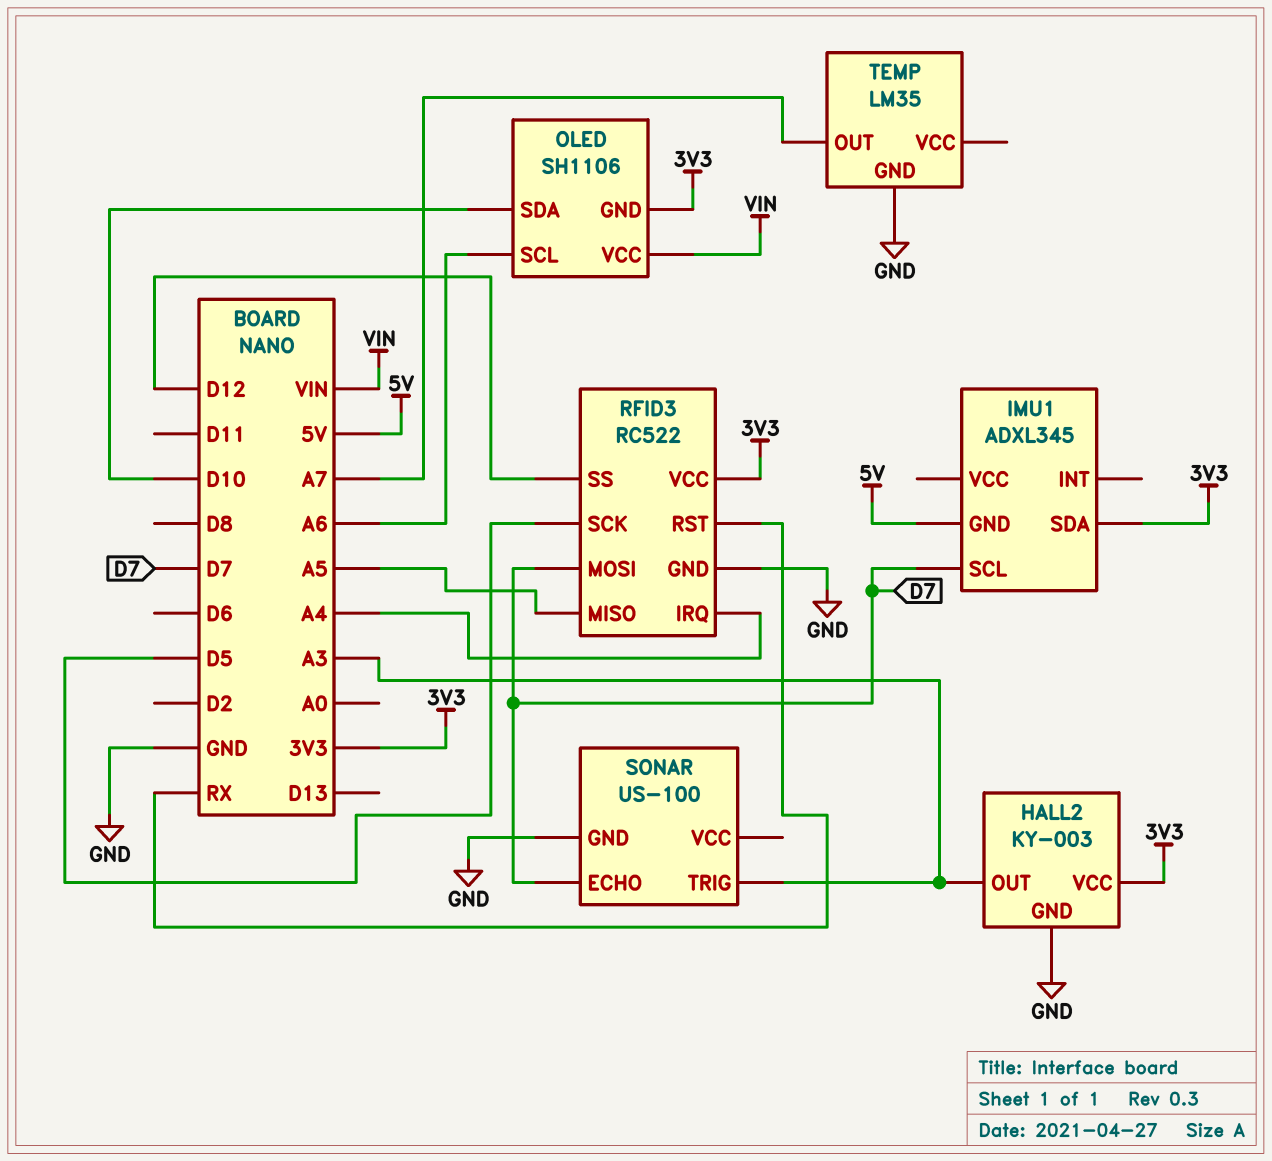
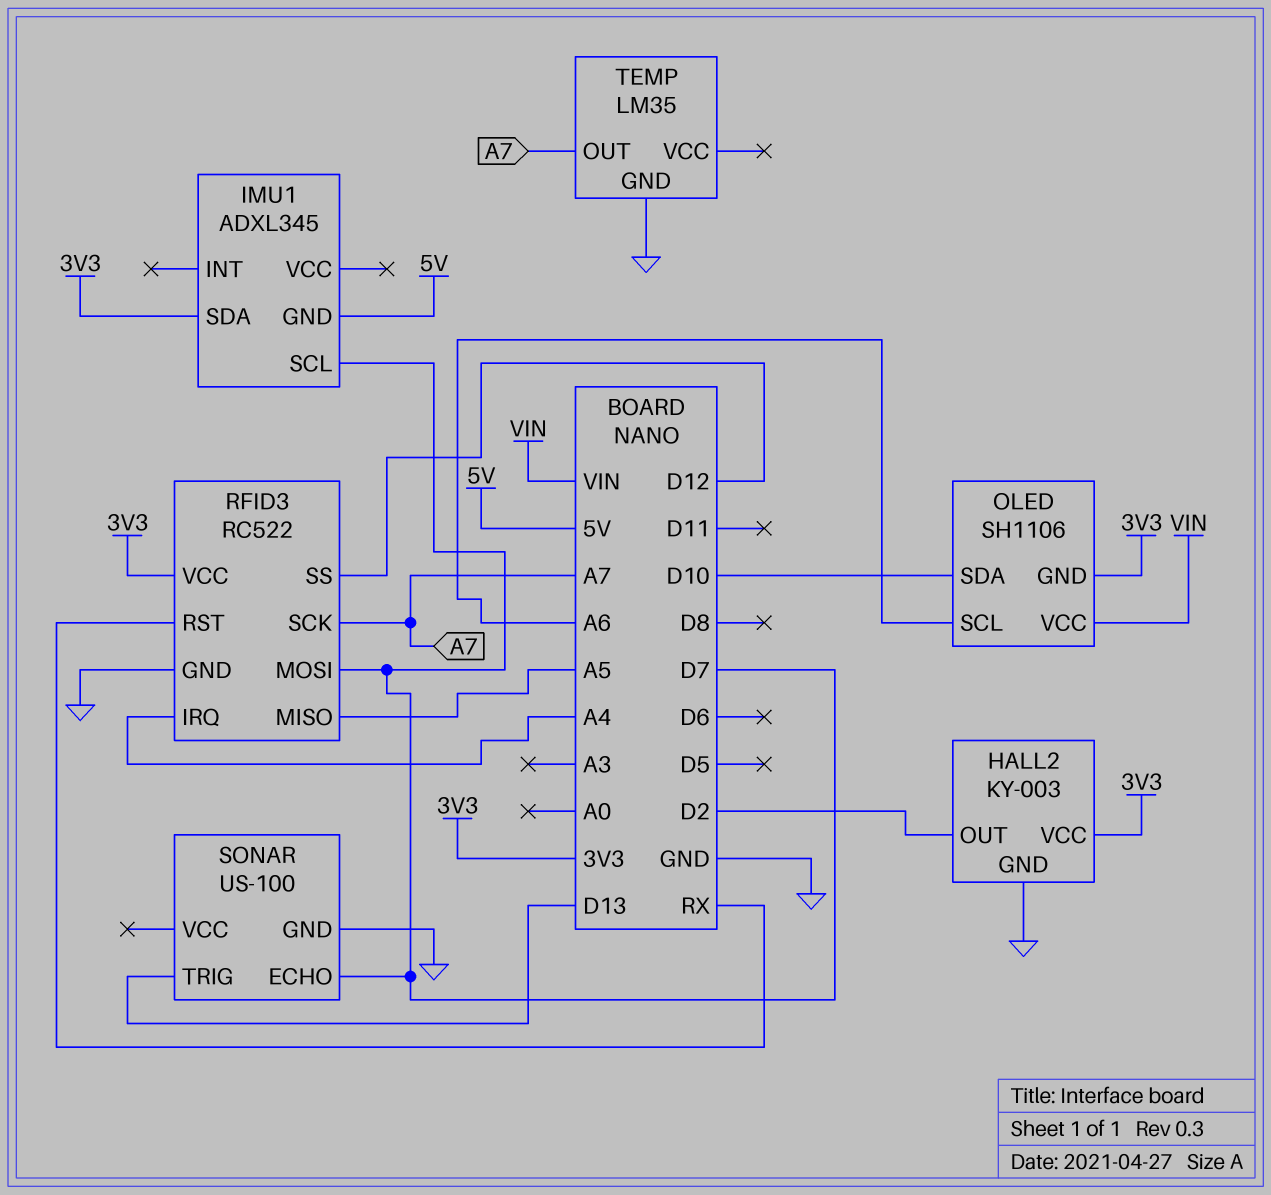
HALL2 pin OUT: A3 -> D2
RFID3 pin SCK: D5 -> A7
SONAR pin TRIG: A3 -> D13

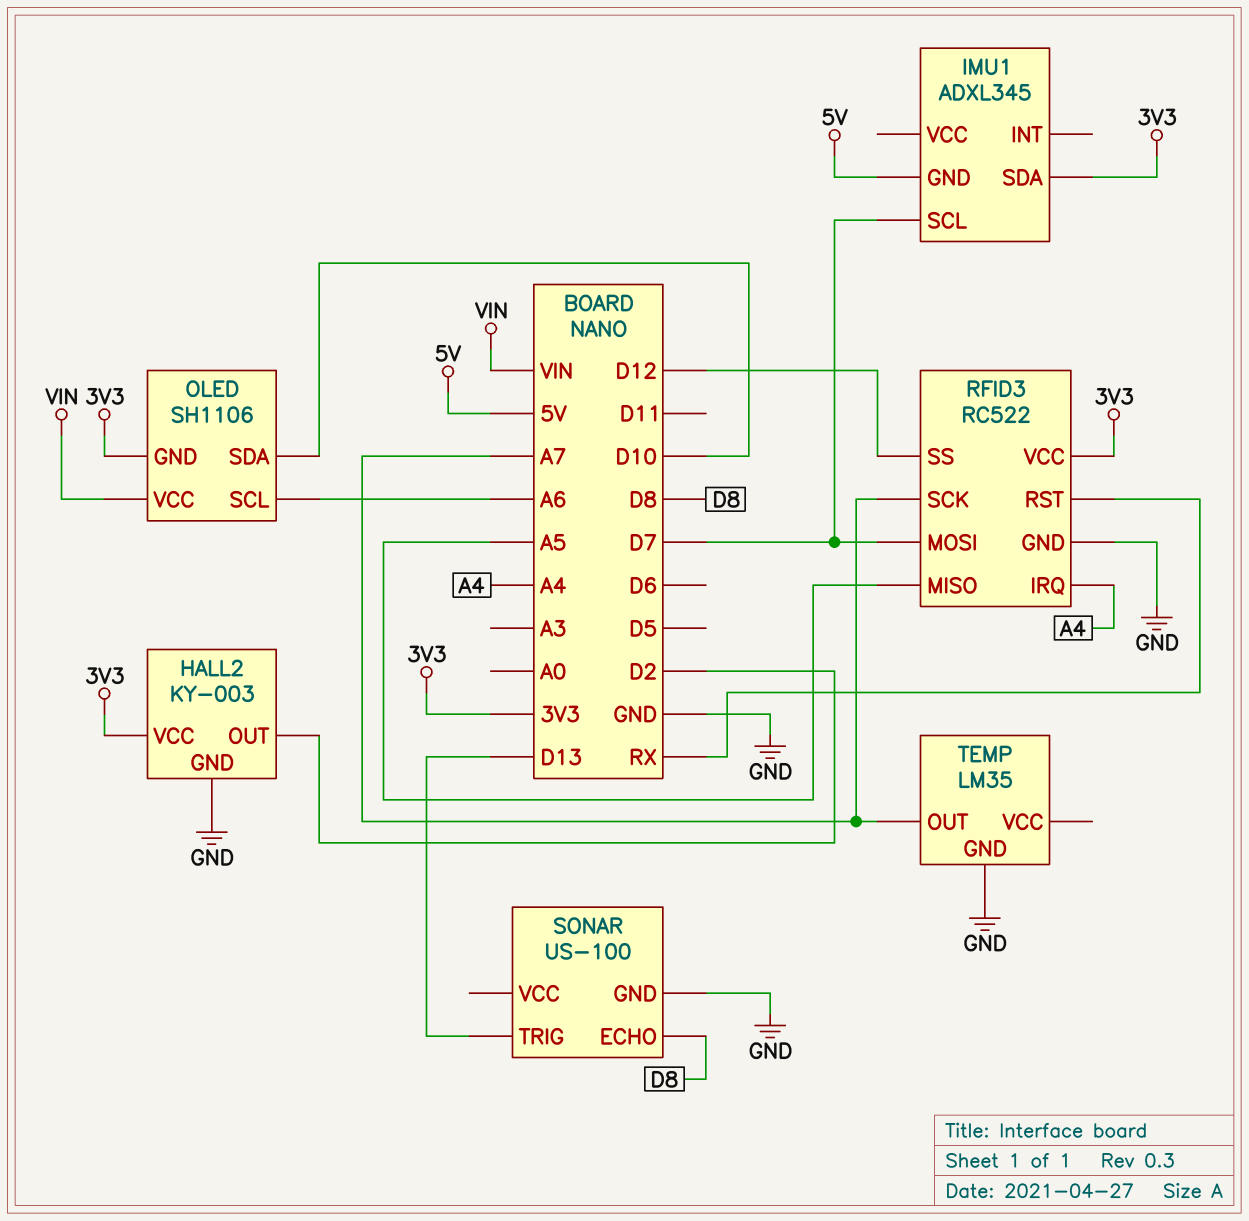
SONAR pin ECHO: D7 -> D8

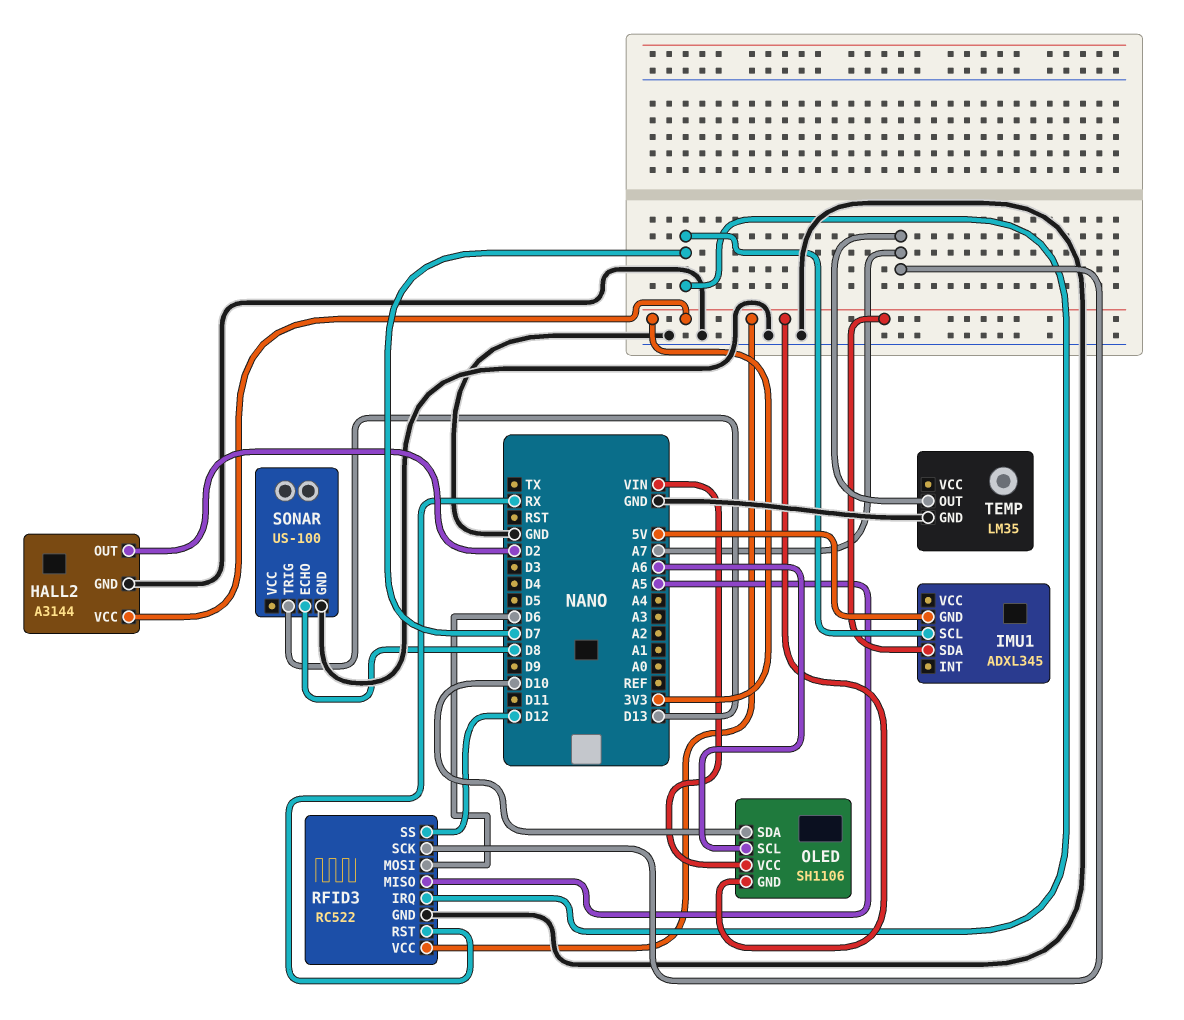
HALL2: KY-003 -> A3144
RFID3 pin IRQ: A4 -> D7
RFID3 pin MOSI: D7 -> D6

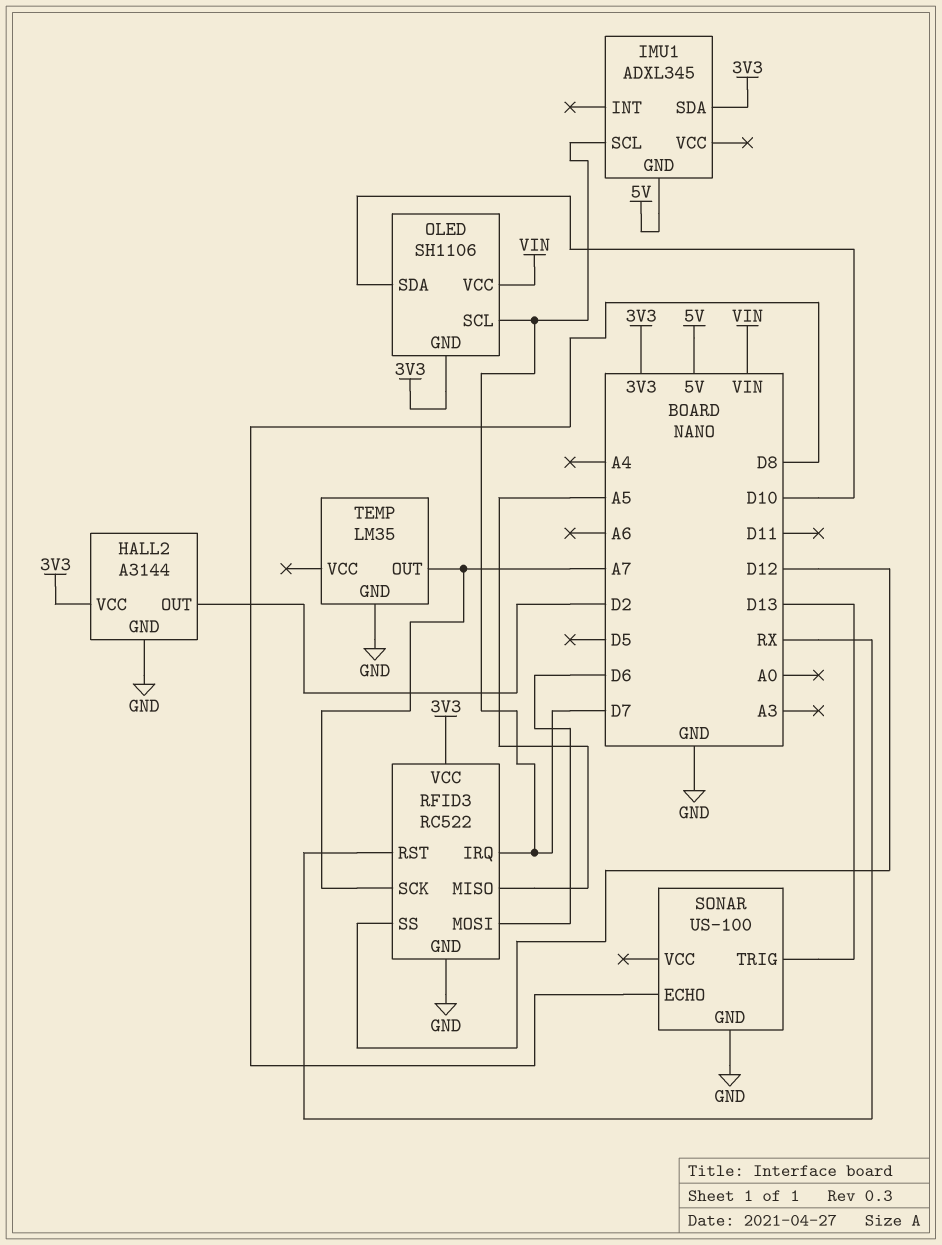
OLED pin SCL: A6 -> D7

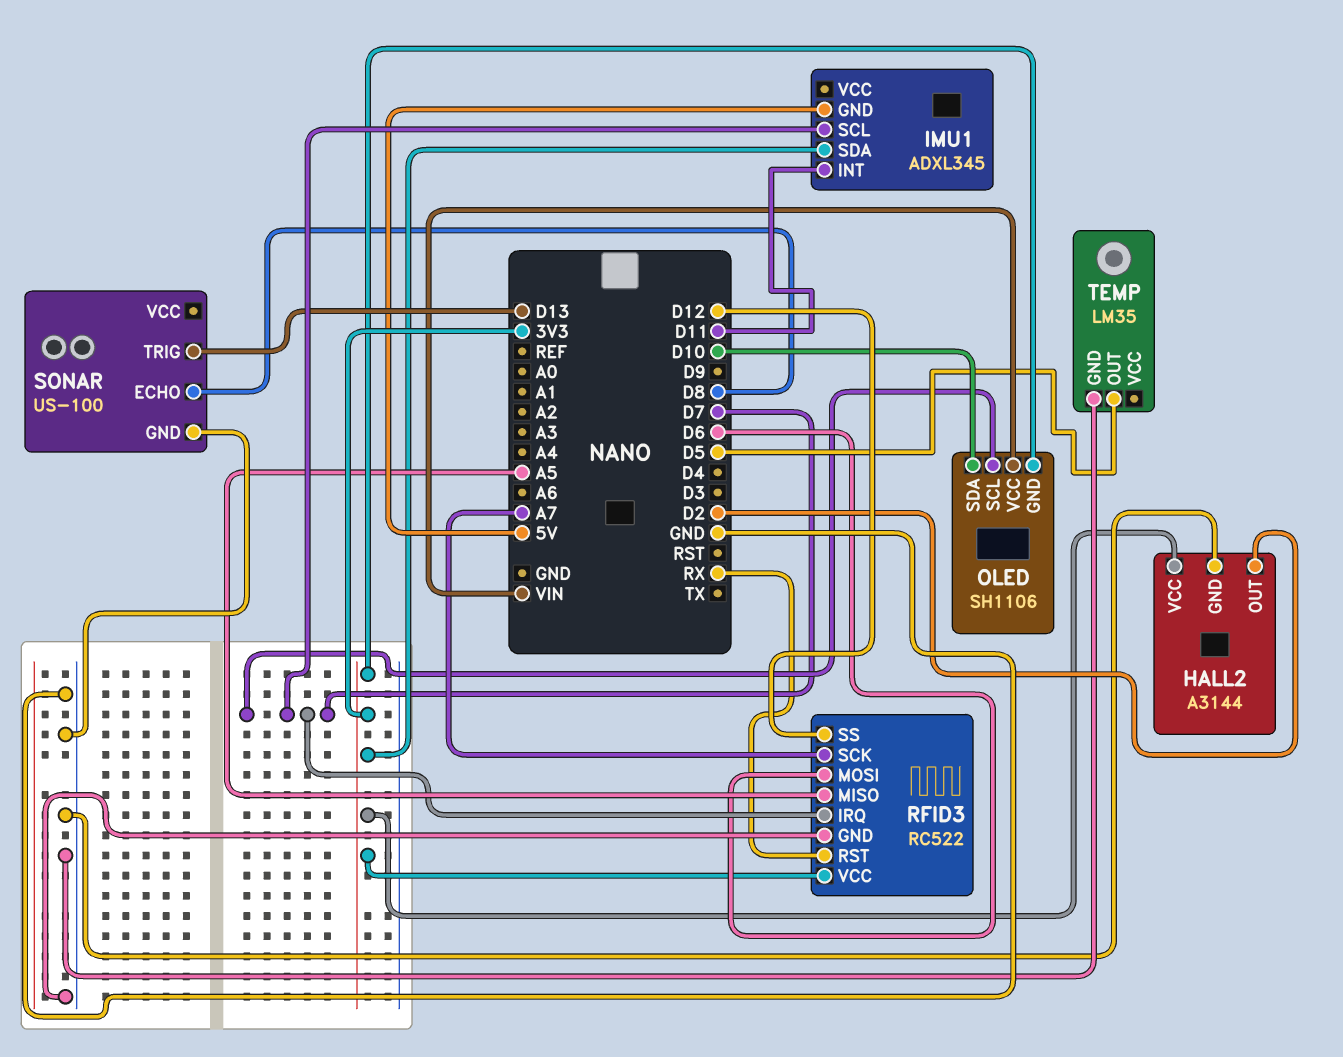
IMU1 pin INT: none -> D11
TEMP pin OUT: A7 -> D5

